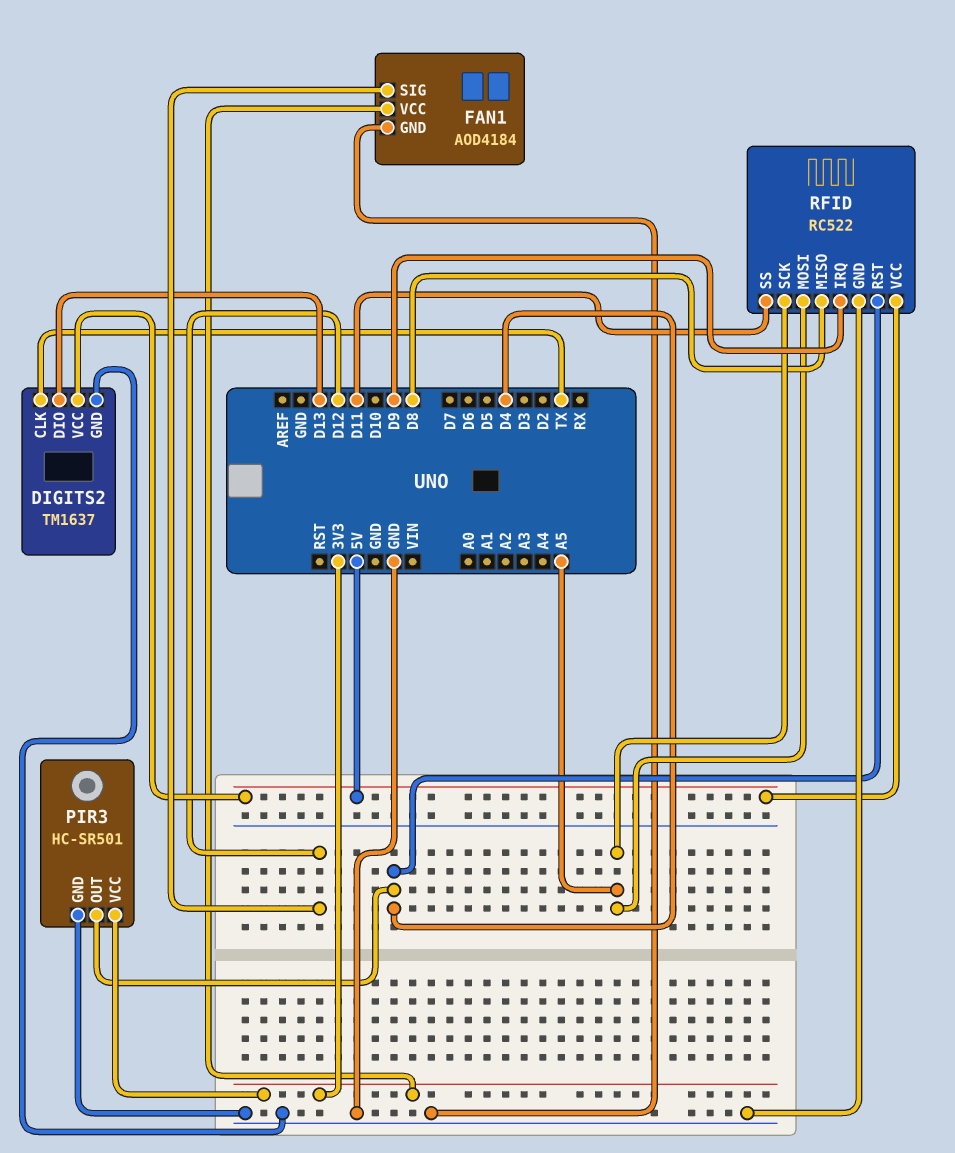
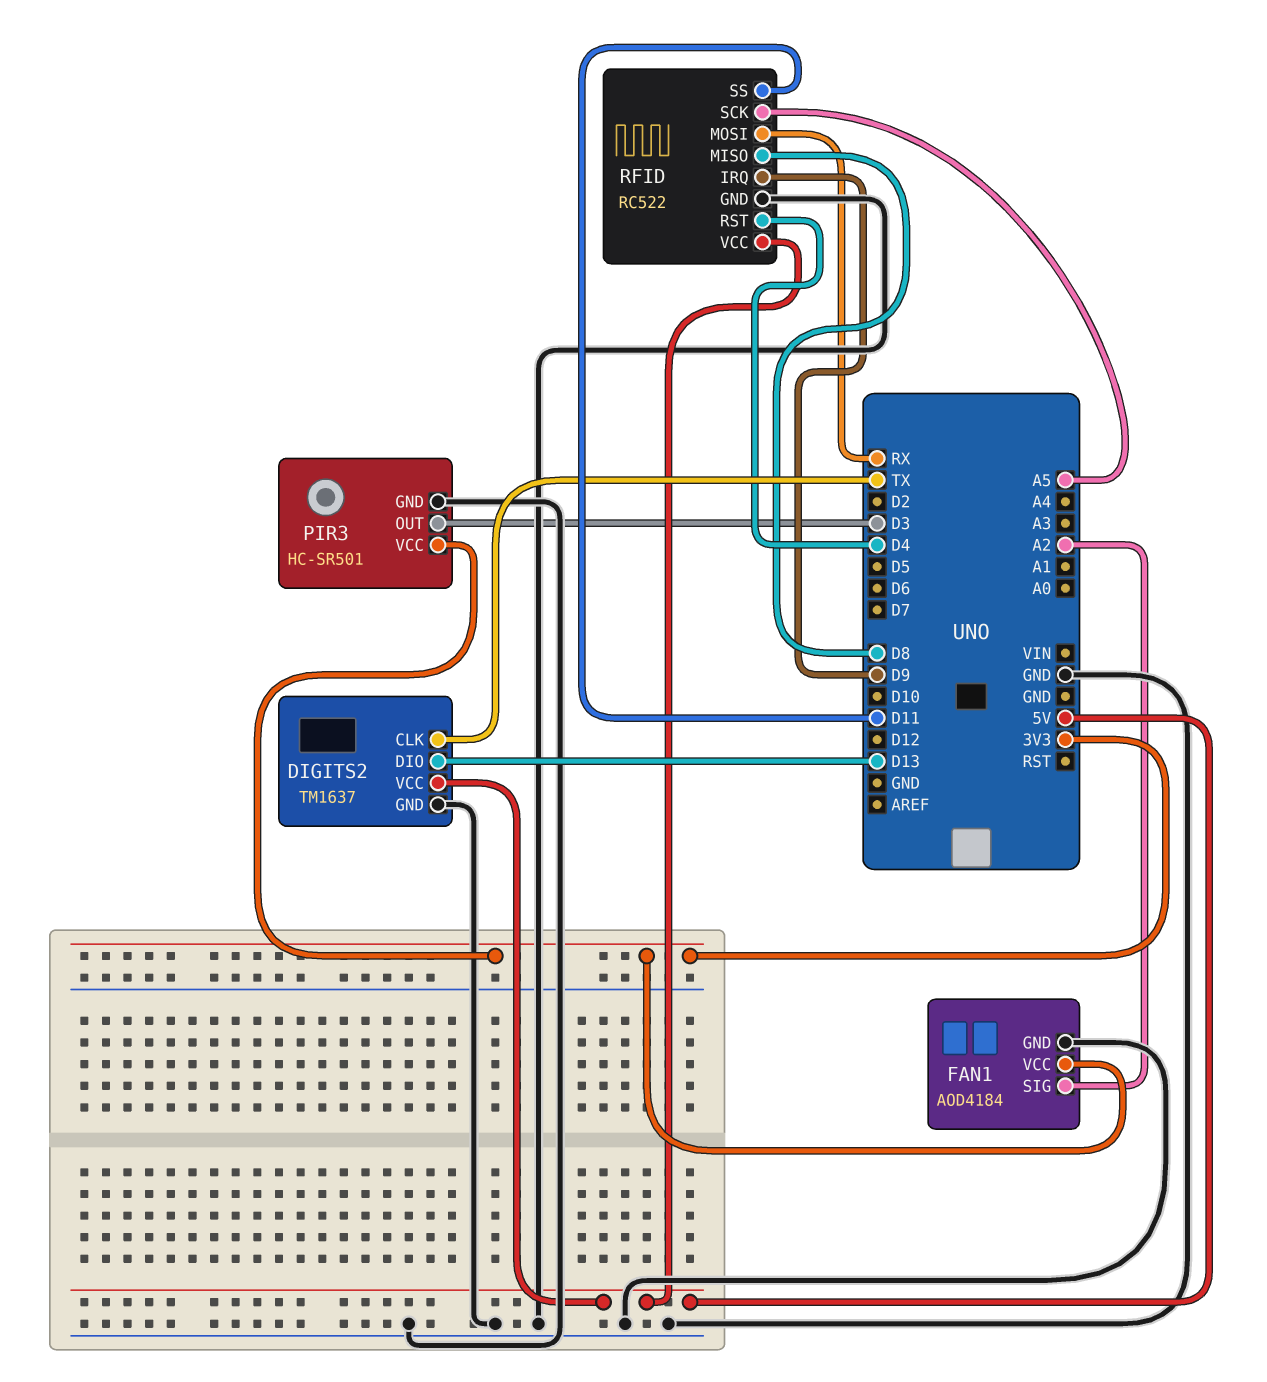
FAN1 pin SIG: D12 -> A2
PIR3 pin OUT: D4 -> D3
RFID pin MOSI: A5 -> RX

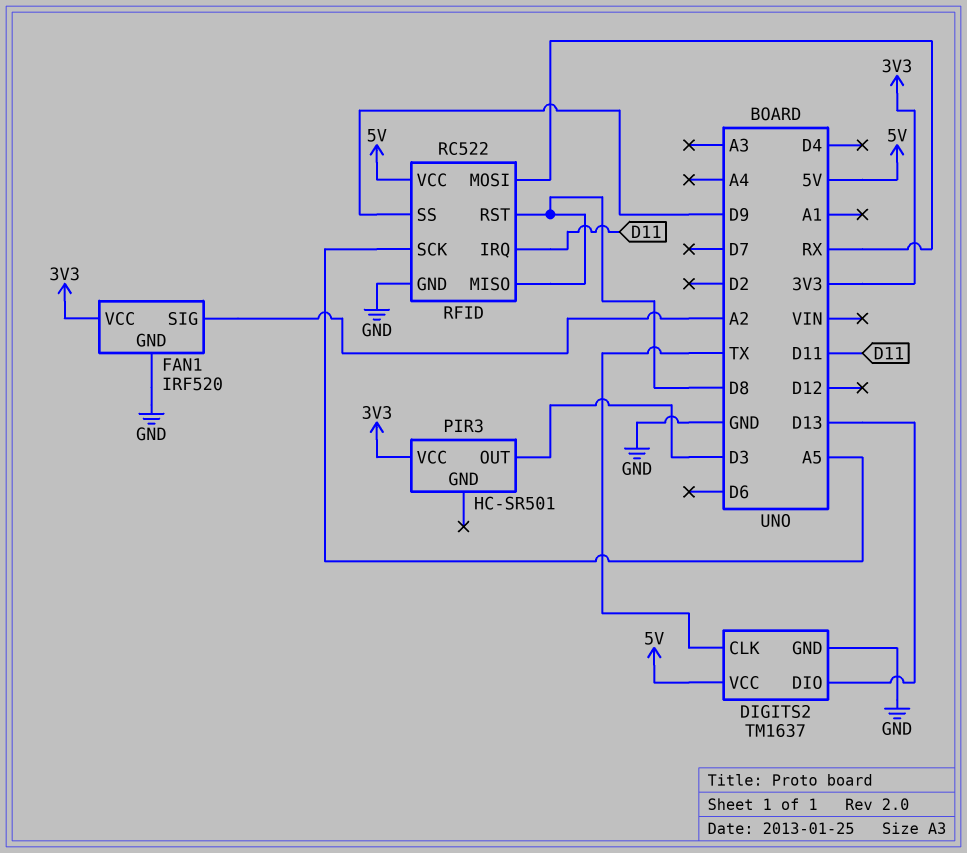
FAN1: AOD4184 -> IRF520
PIR3 pin GND: GND -> none
RFID pin IRQ: D9 -> D11
RFID pin RST: D4 -> D8
RFID pin SS: D11 -> D9

